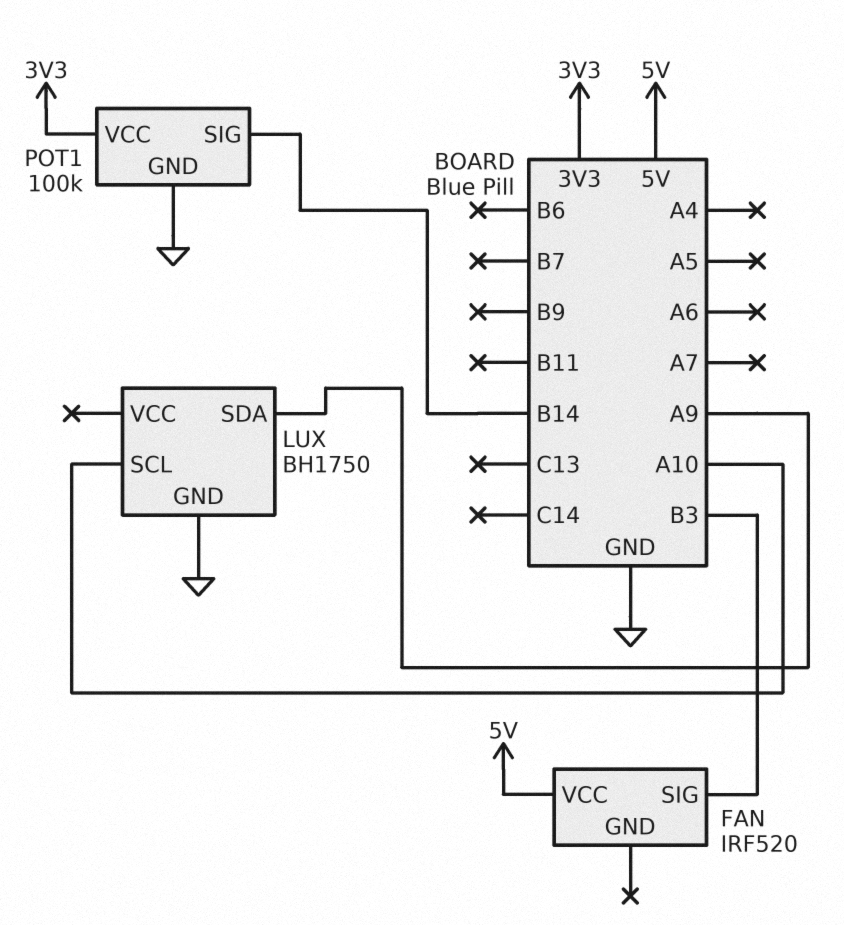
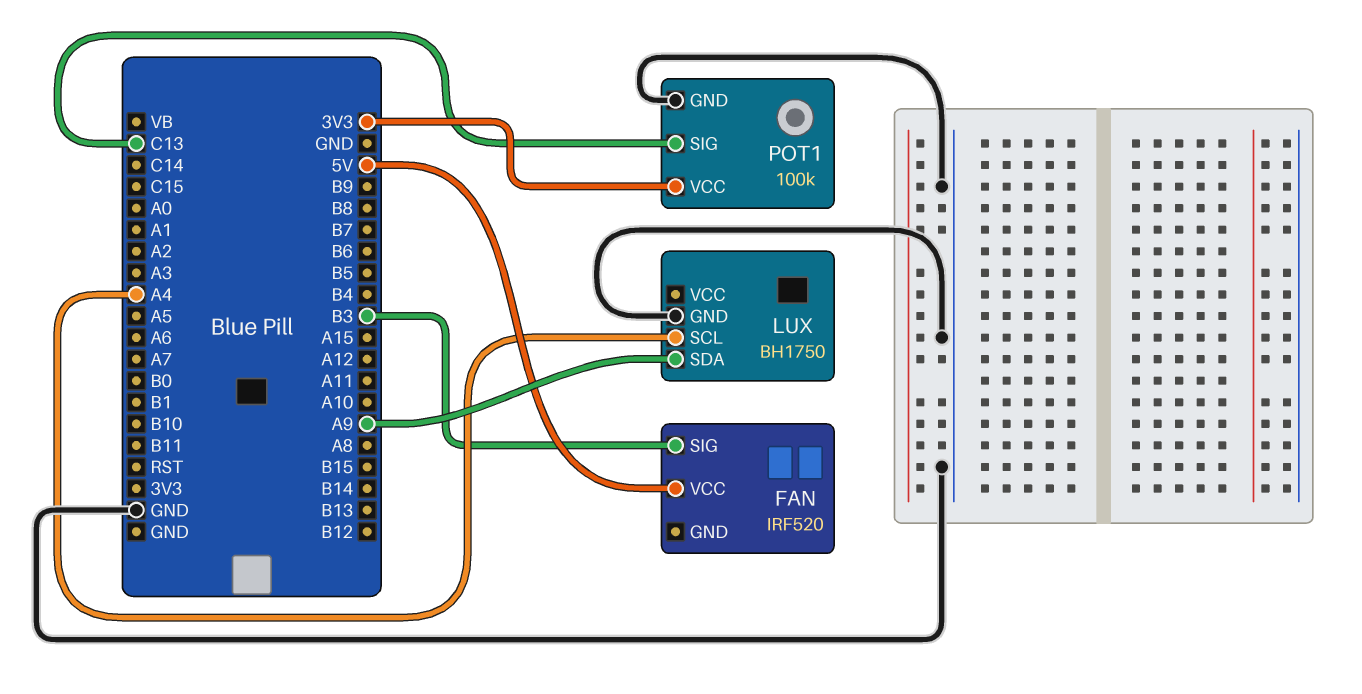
LUX pin SCL: A10 -> A4
POT1 pin SIG: B14 -> C13

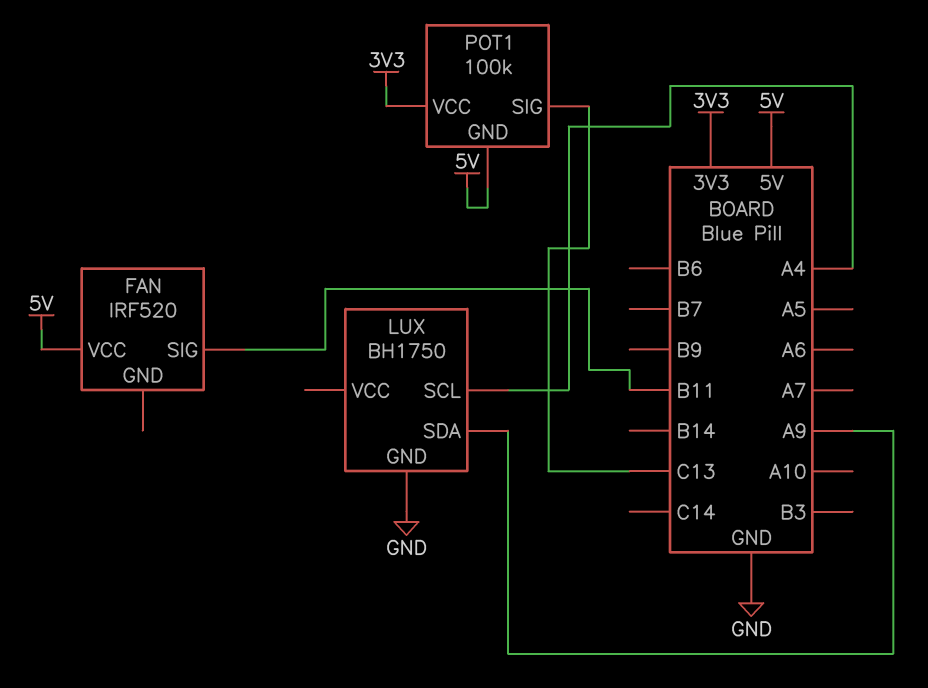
FAN pin SIG: B3 -> B11
POT1 pin GND: GND -> 5V

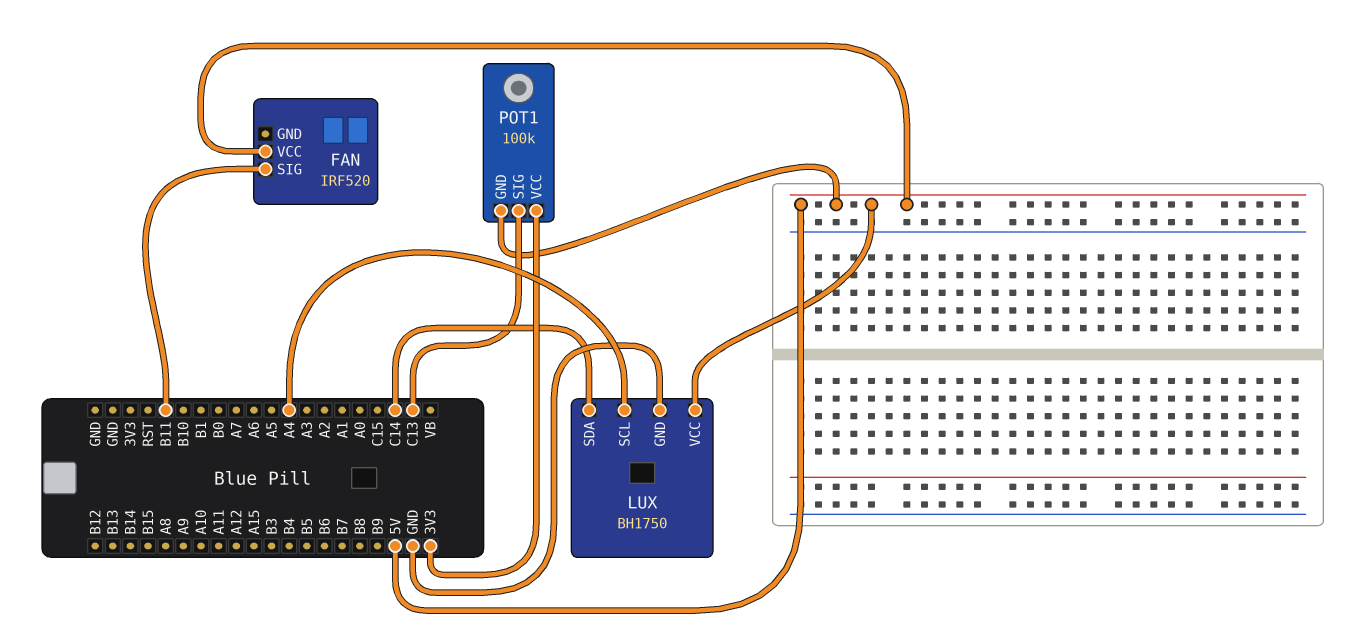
LUX pin SDA: A9 -> C14
LUX pin VCC: none -> 5V

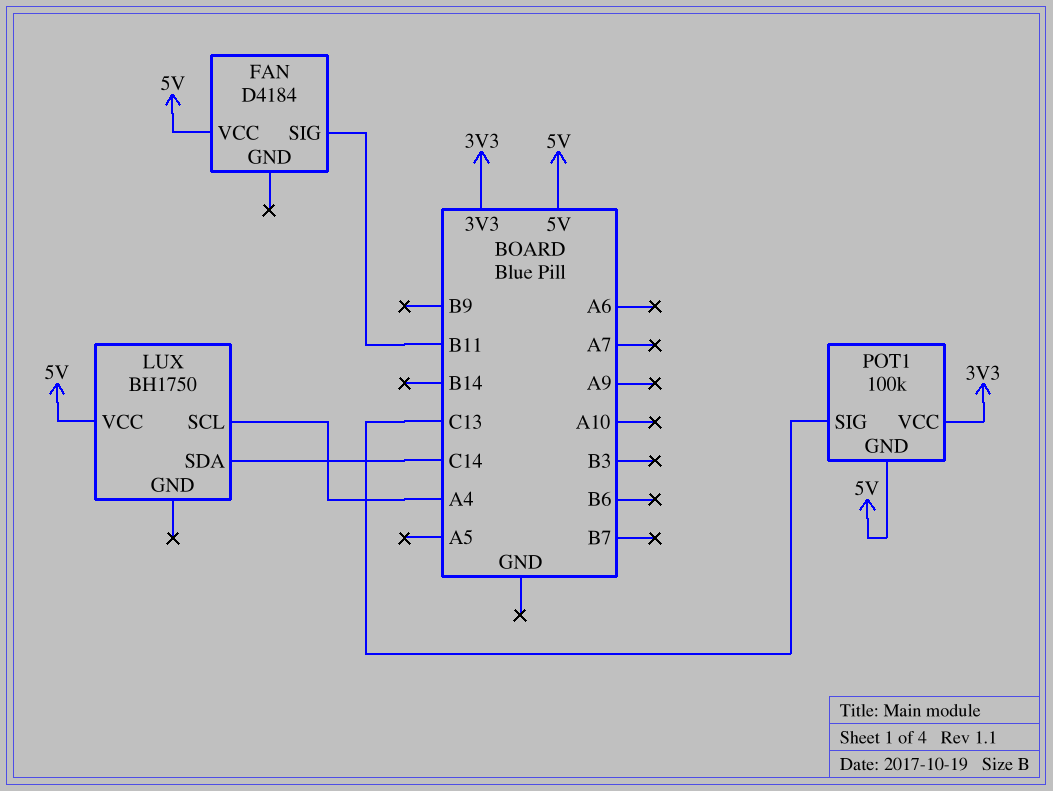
FAN: IRF520 -> D4184
LUX pin GND: GND -> none

